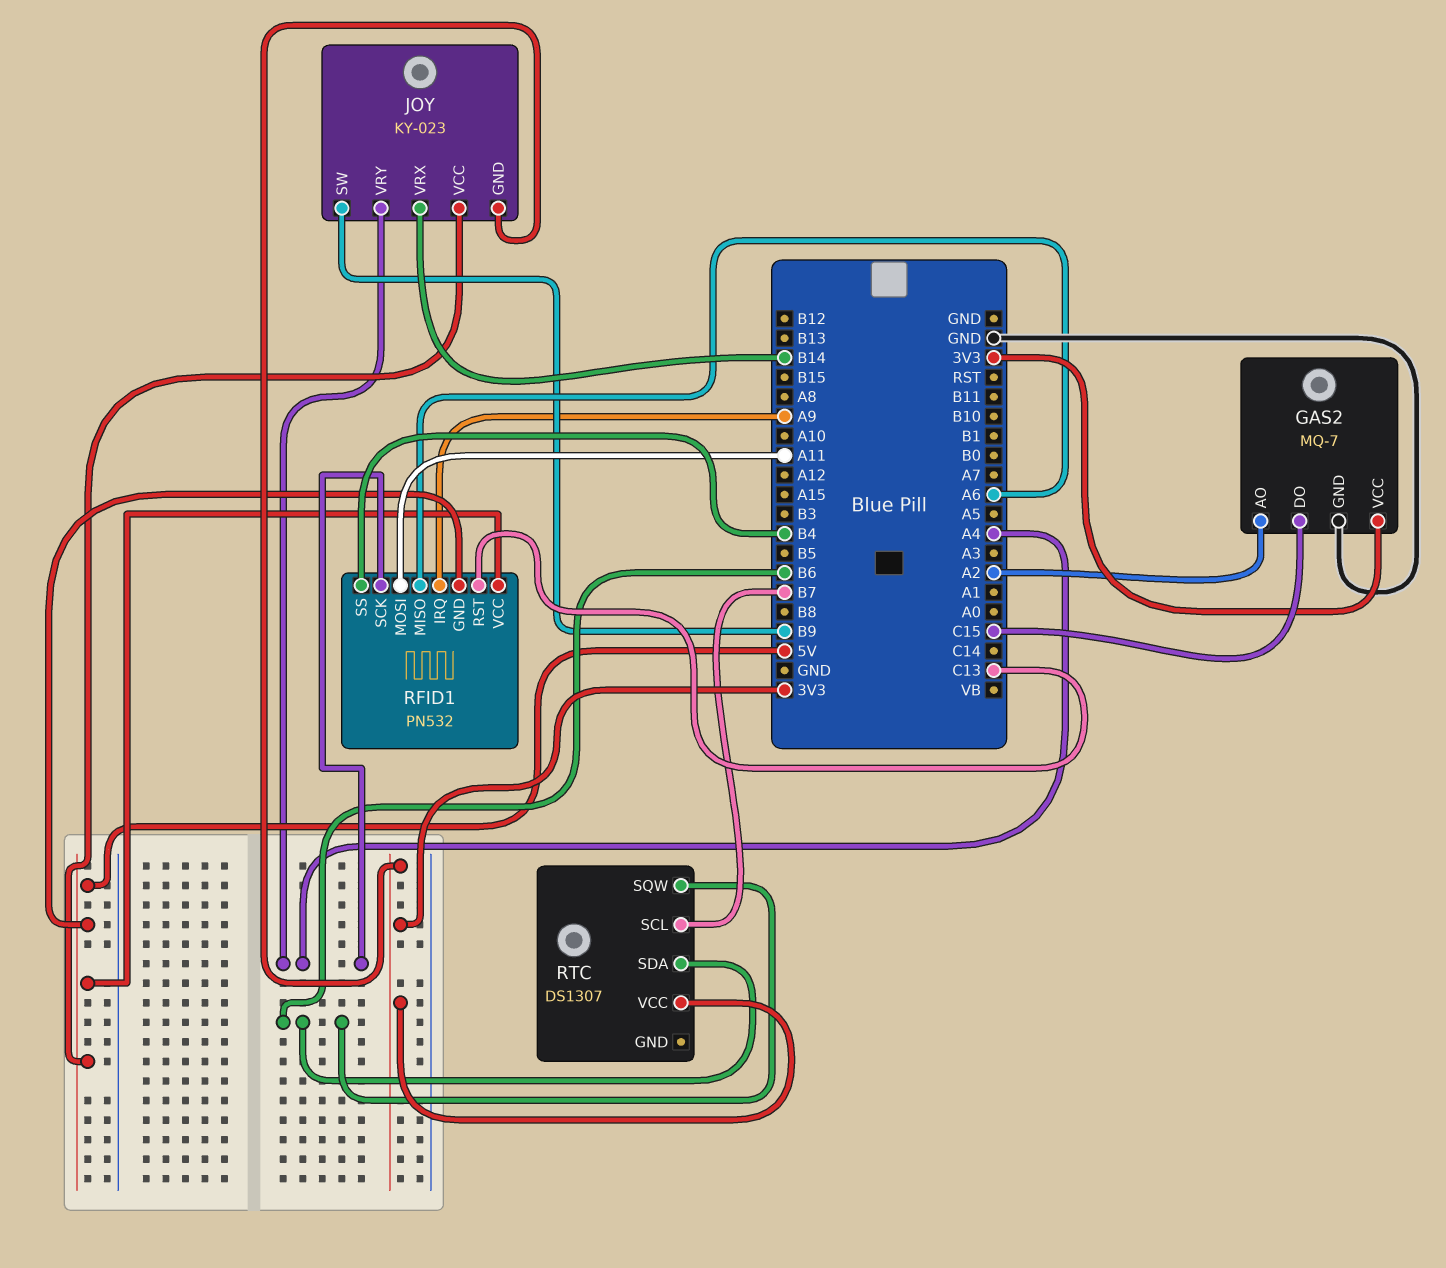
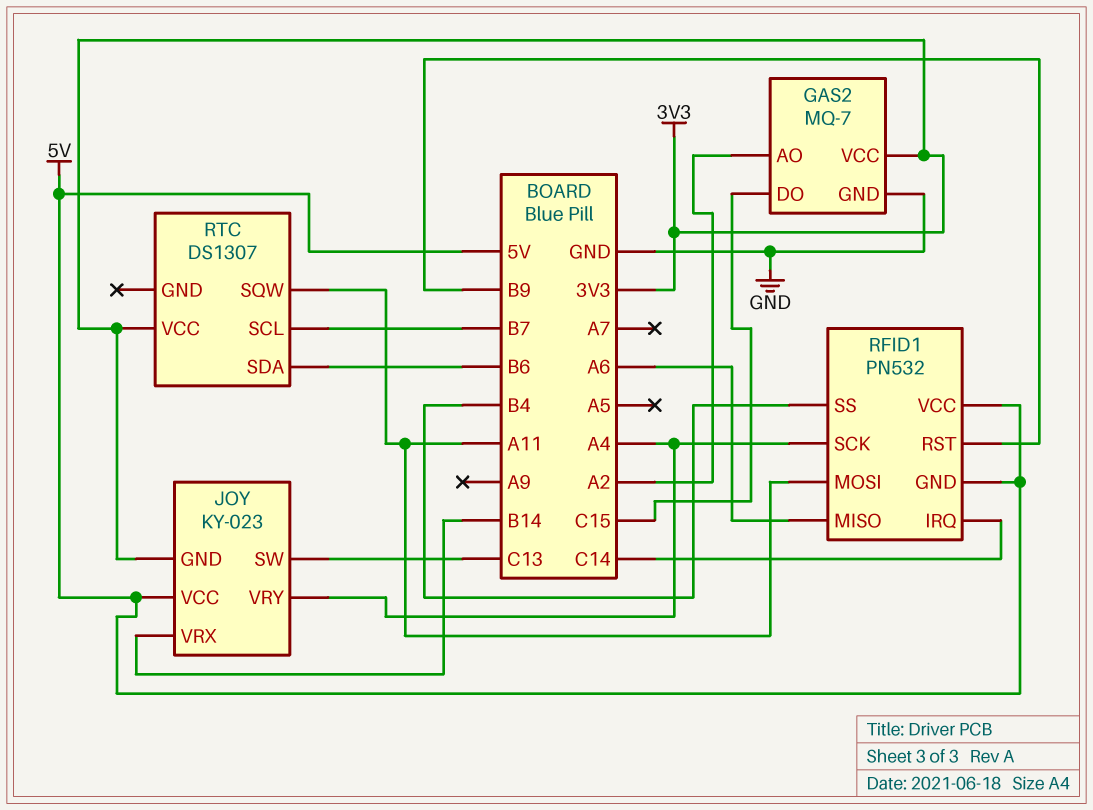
JOY pin SW: B9 -> C13
RFID1 pin IRQ: A9 -> C14
RFID1 pin RST: C13 -> B9
RTC pin SQW: B6 -> A11

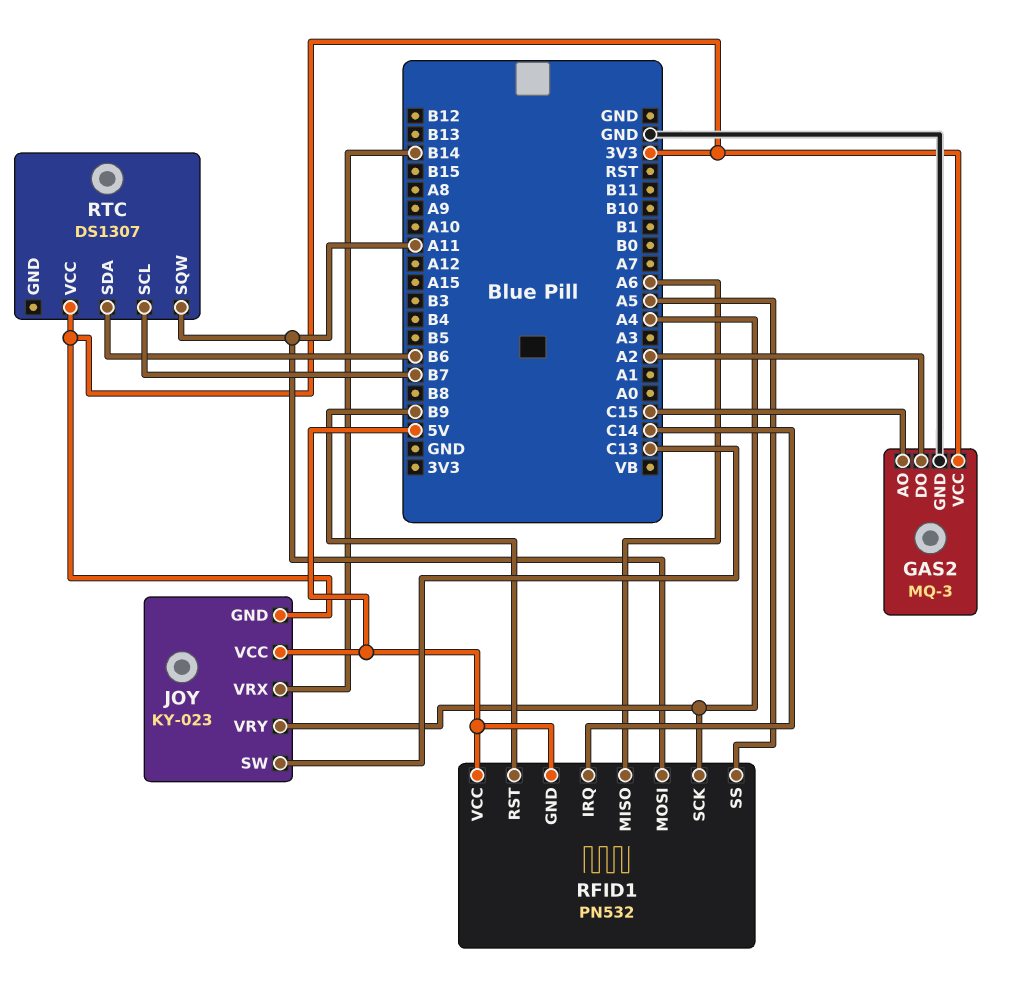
GAS2: MQ-7 -> MQ-3
GAS2 pin AO: A2 -> C15
GAS2 pin DO: C15 -> A2
RFID1 pin SS: B4 -> A5

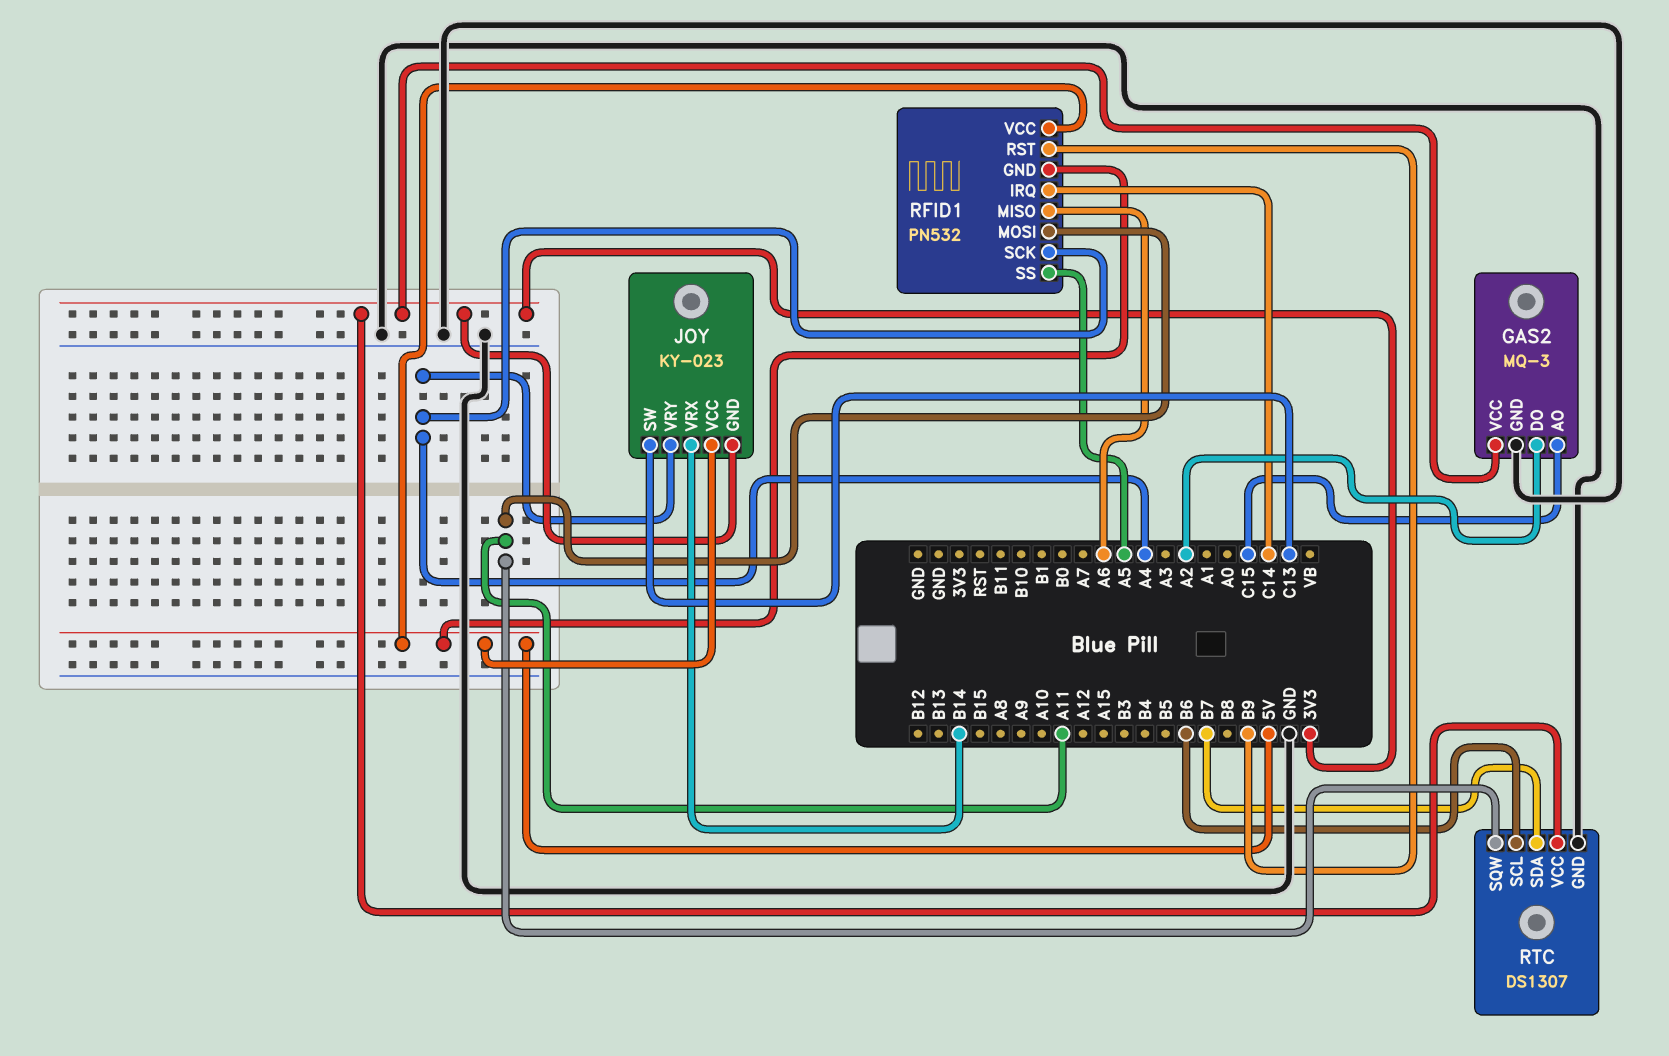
RTC pin GND: none -> GND
RTC pin SCL: B7 -> B6
RTC pin SDA: B6 -> B7

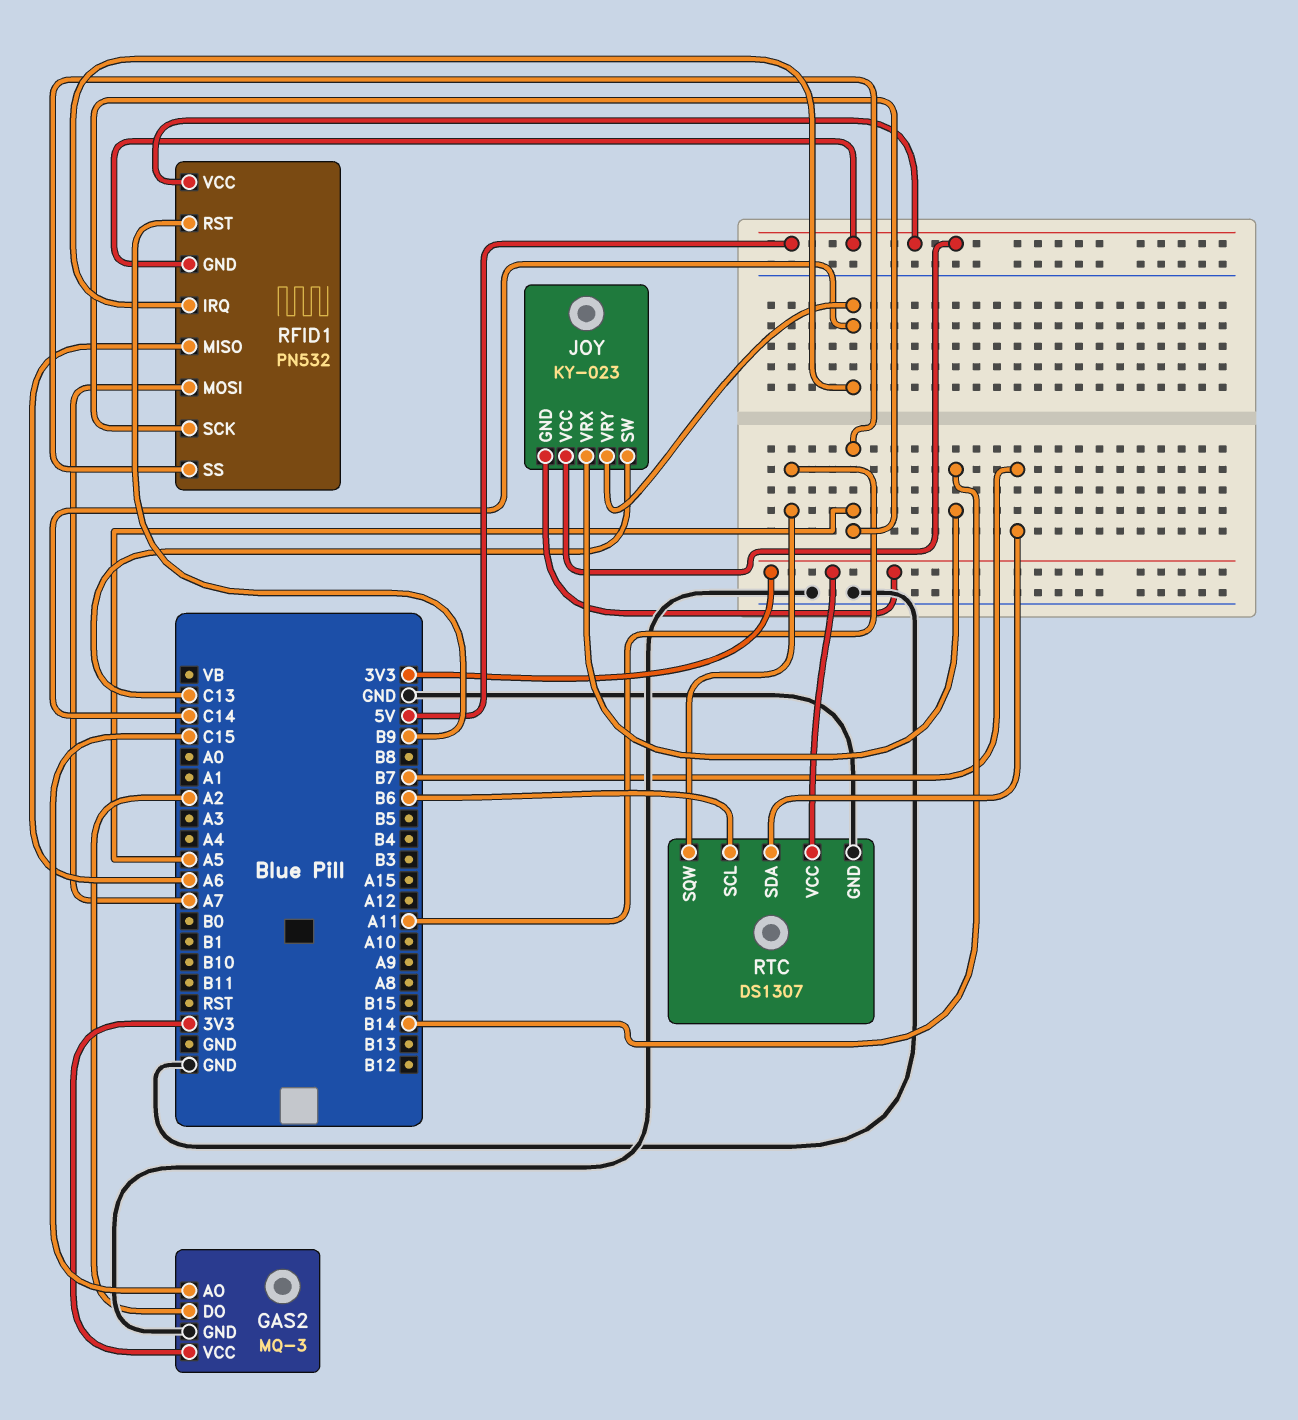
JOY pin VRY: A4 -> C14
RFID1 pin MOSI: A11 -> A7
RFID1 pin SCK: A4 -> A5

